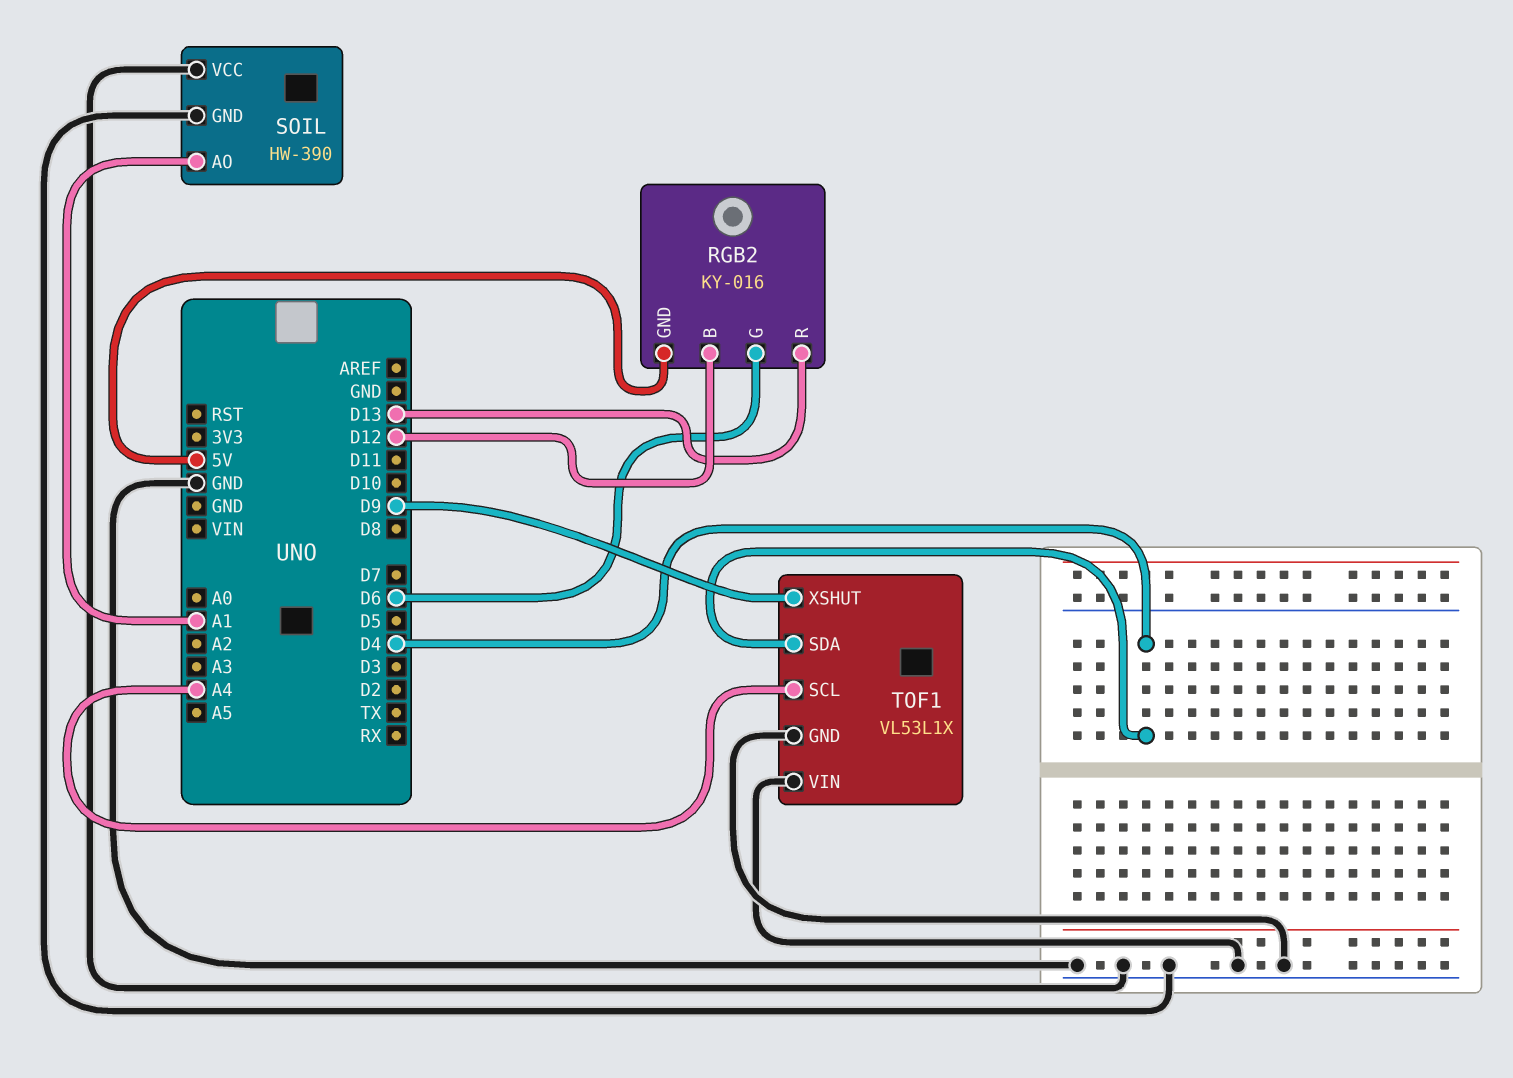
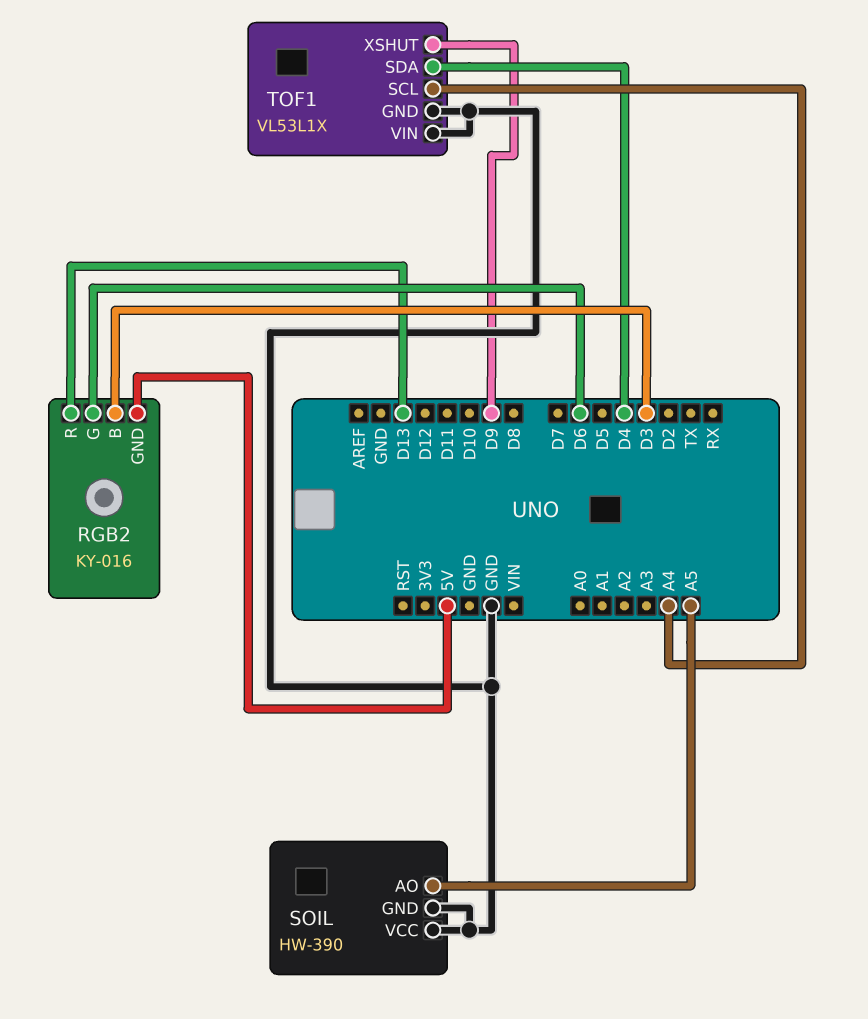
RGB2 pin B: D12 -> D3
SOIL pin AO: A1 -> A5

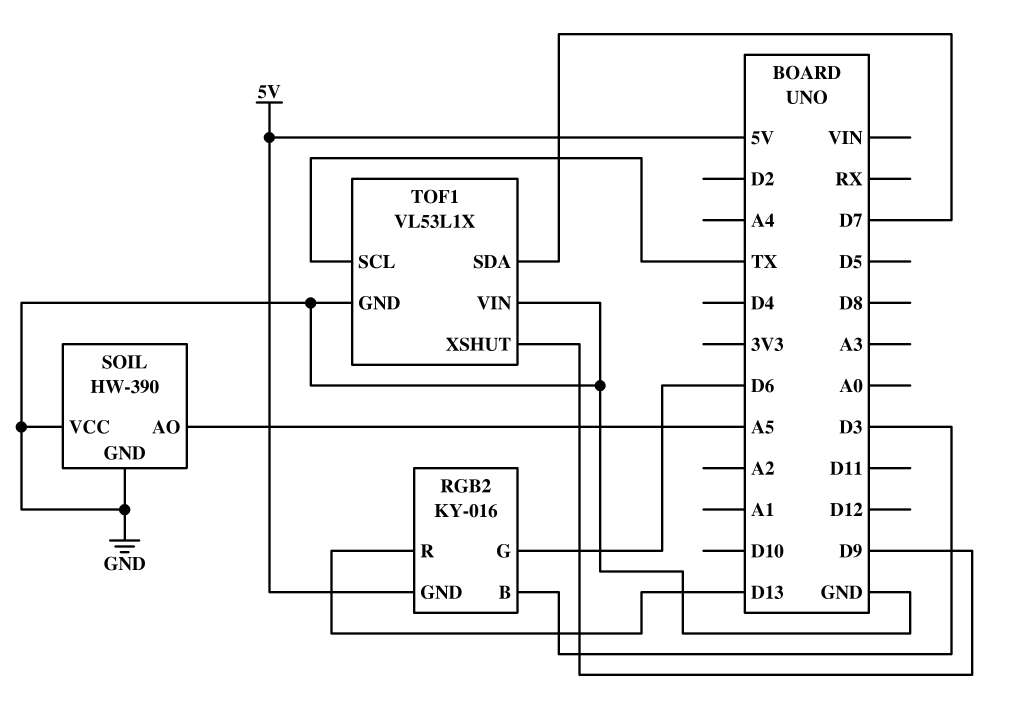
TOF1 pin SCL: A4 -> TX
TOF1 pin SDA: D4 -> D7

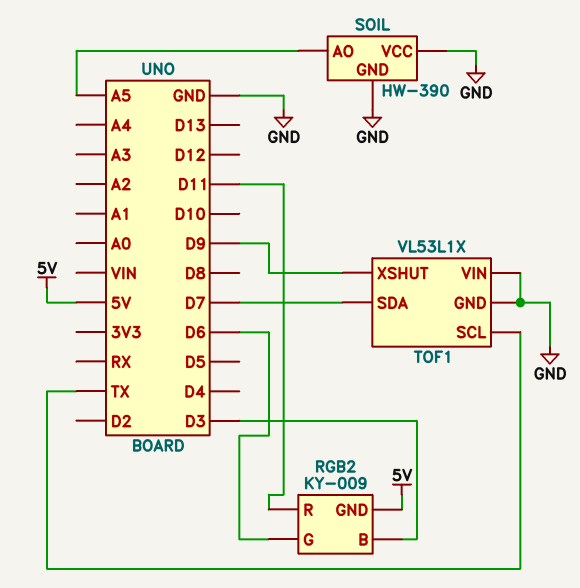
RGB2: KY-016 -> KY-009
RGB2 pin R: D13 -> D11

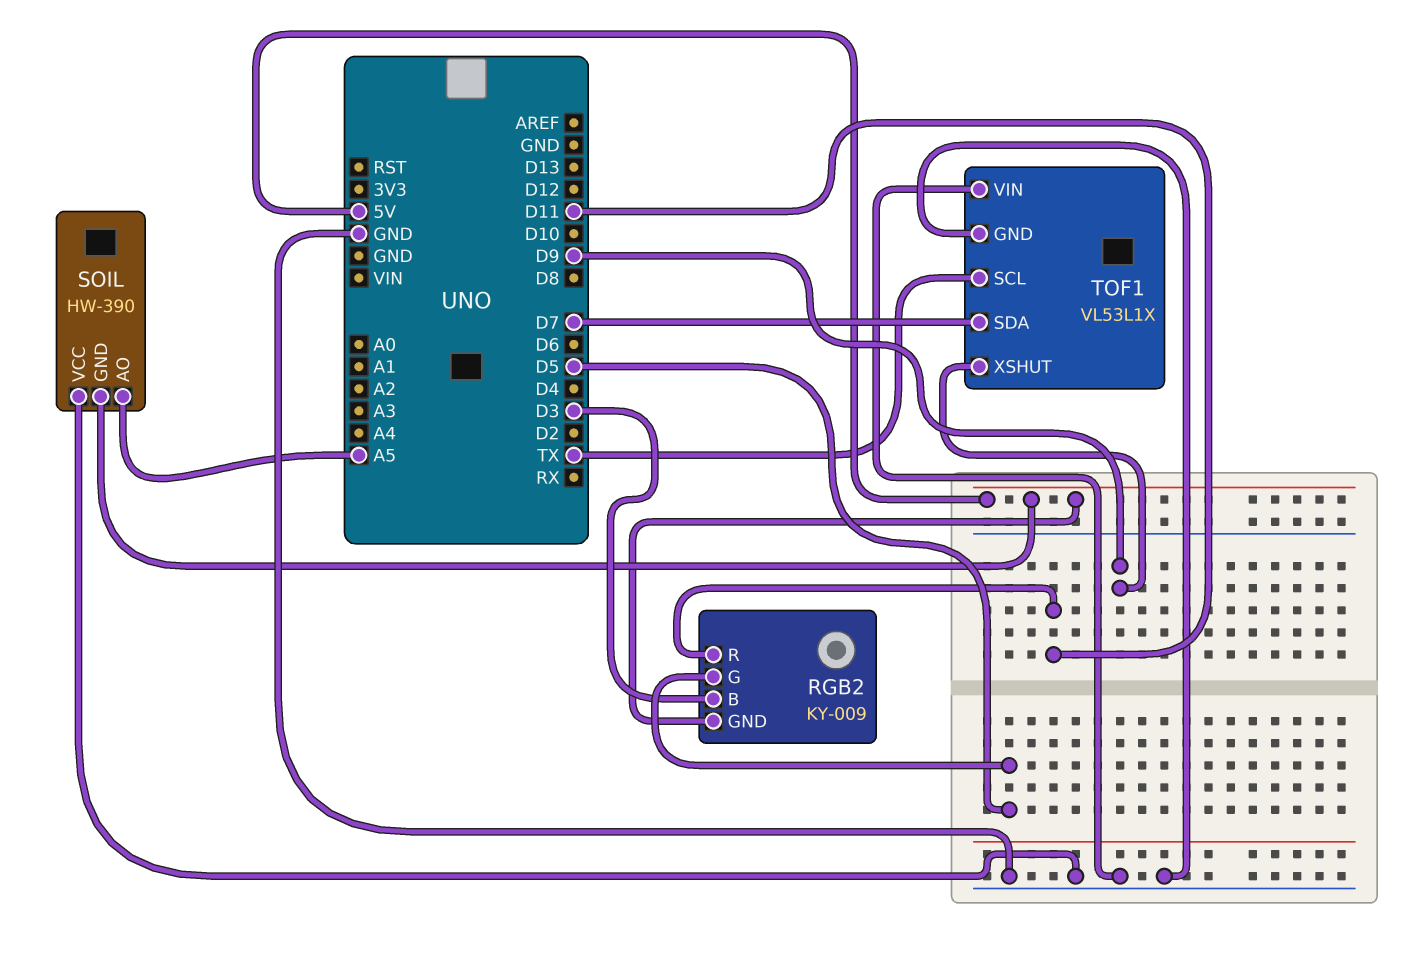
RGB2 pin G: D6 -> D5
SOIL pin GND: GND -> 5V

